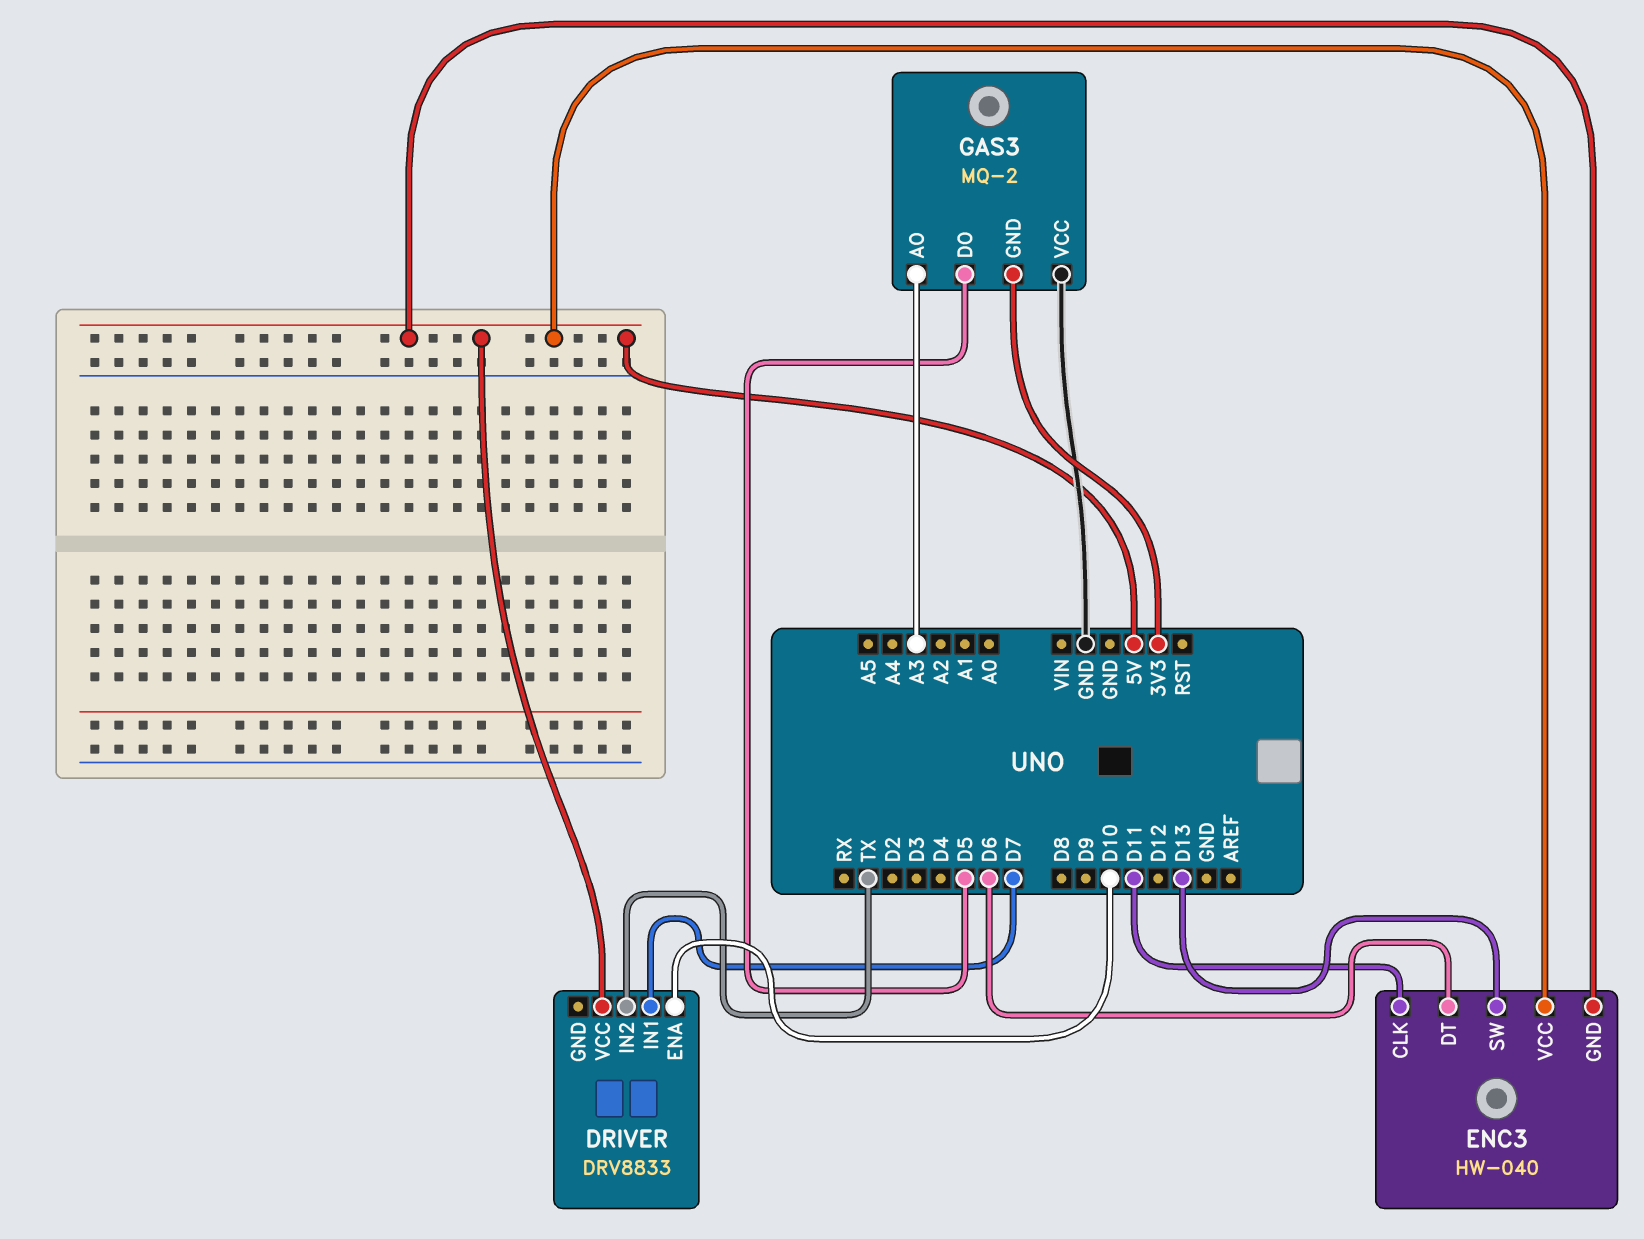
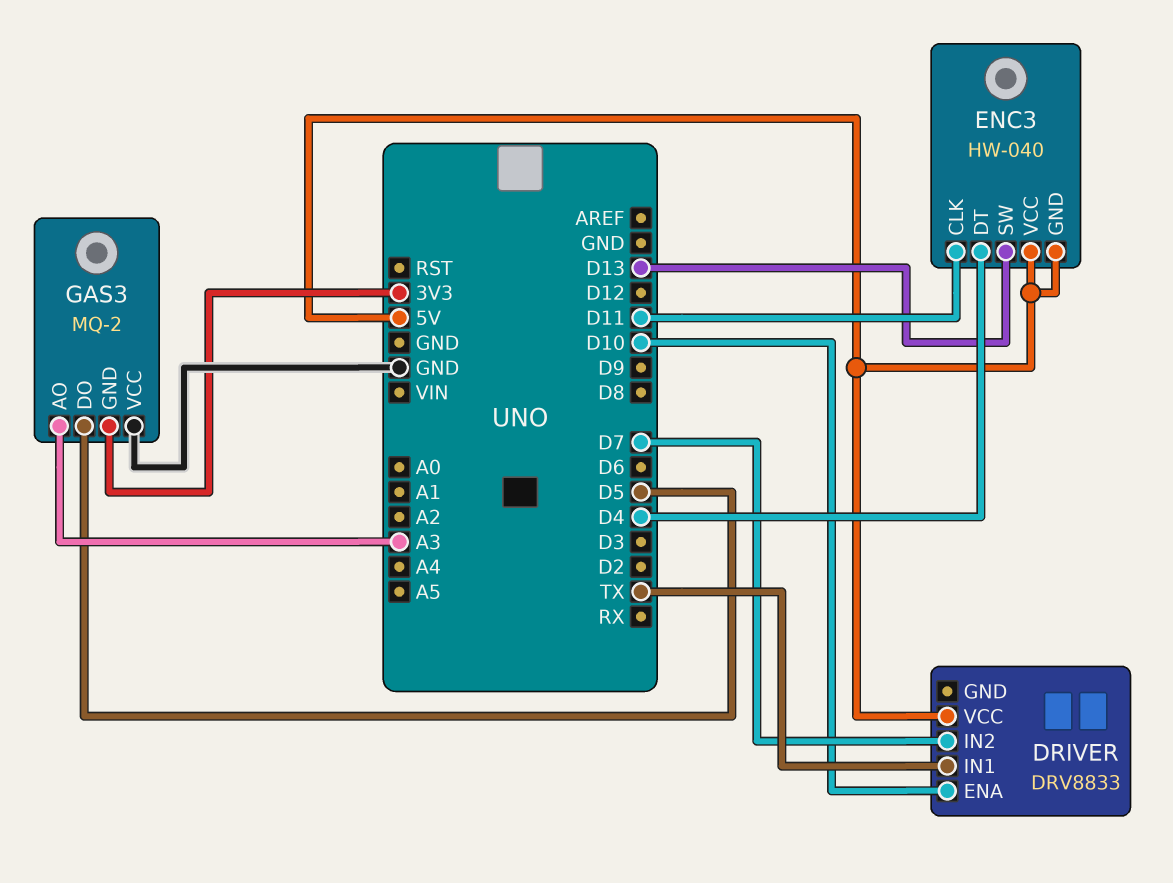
DRIVER pin IN1: D7 -> TX
DRIVER pin IN2: TX -> D7
ENC3 pin DT: D6 -> D4

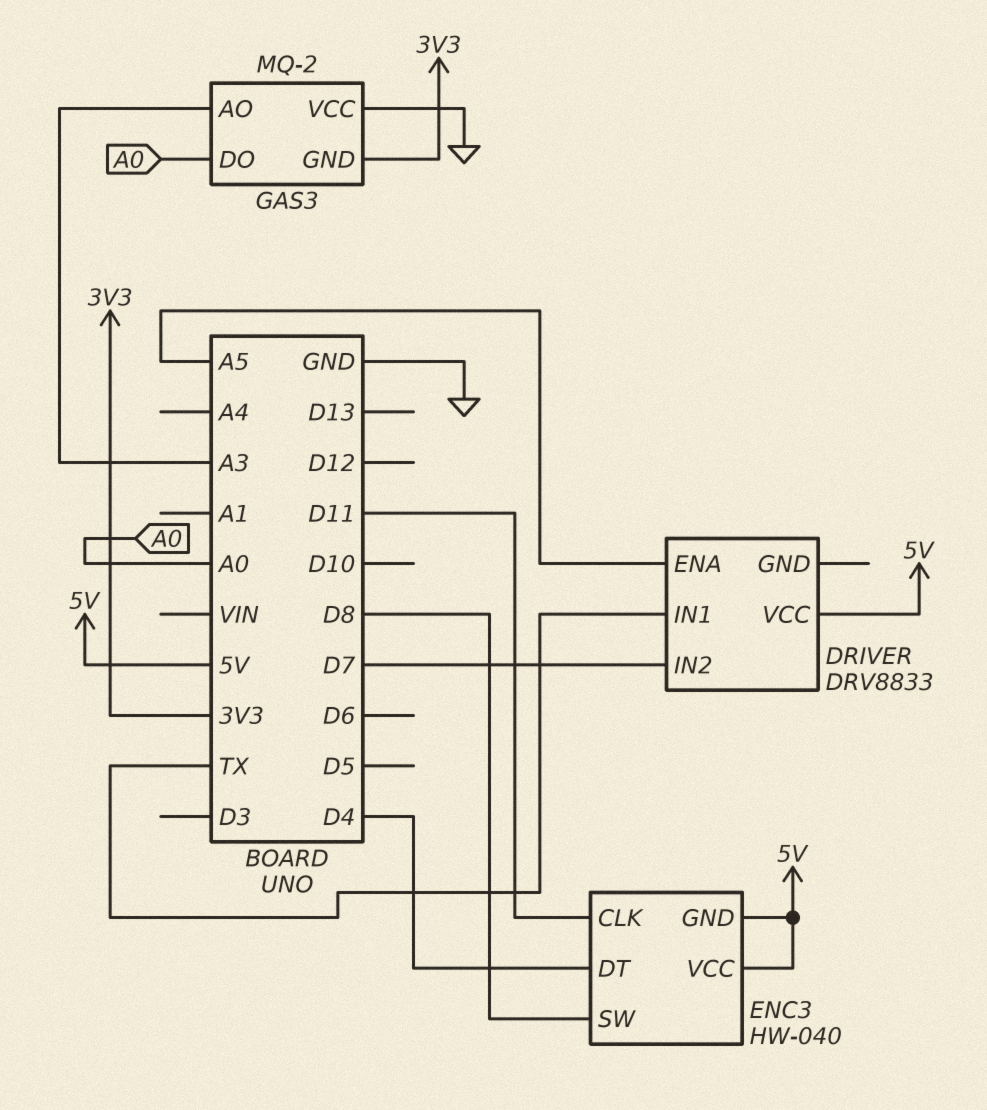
DRIVER pin ENA: D10 -> A5
ENC3 pin SW: D13 -> D8
GAS3 pin DO: D5 -> A0

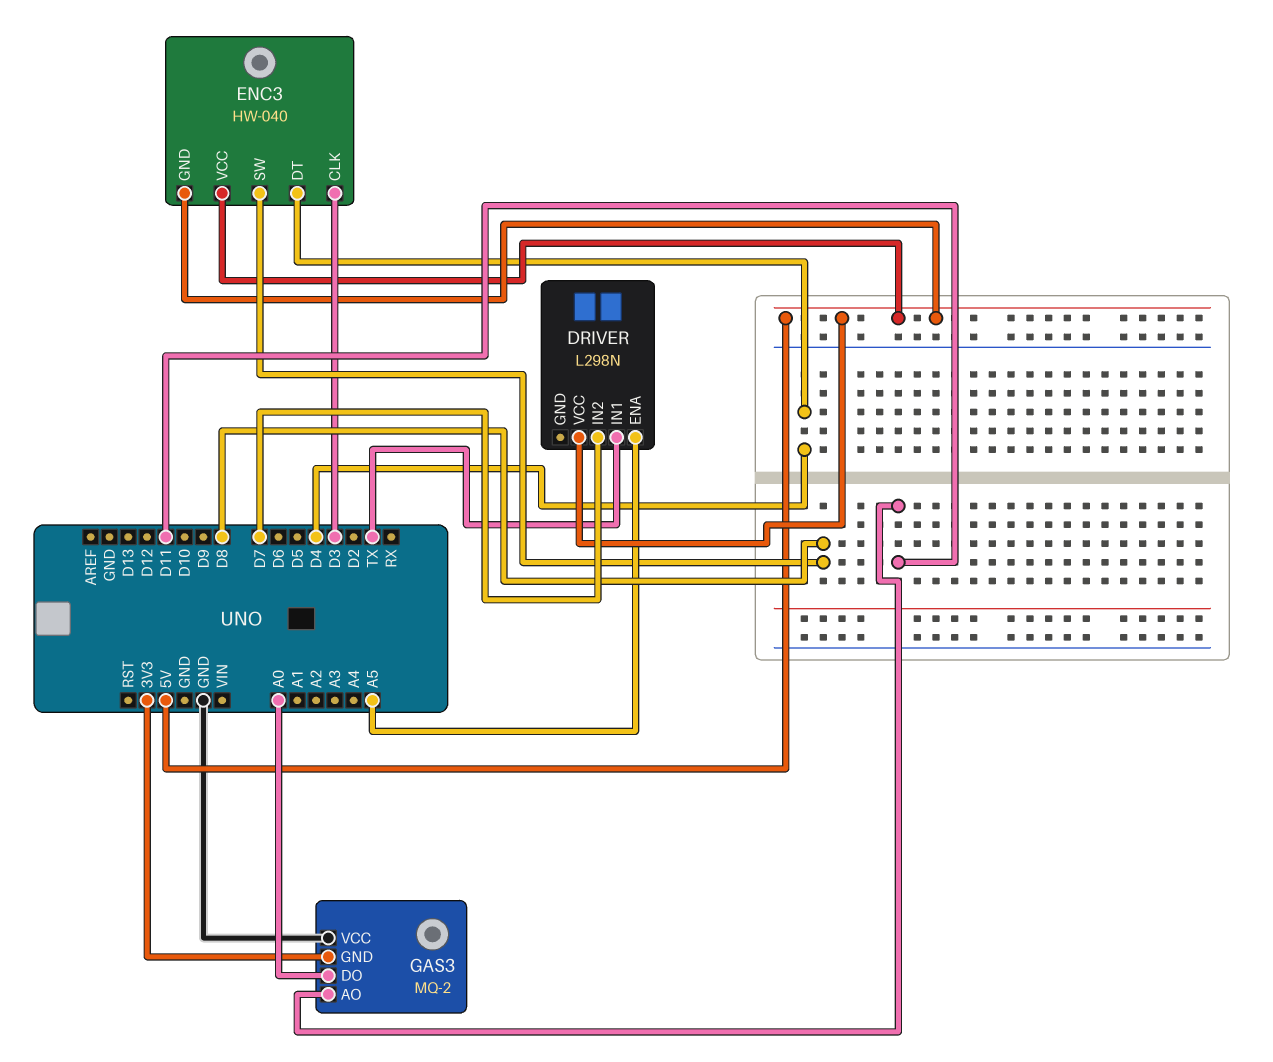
DRIVER: DRV8833 -> L298N
ENC3 pin CLK: D11 -> D3
GAS3 pin AO: A3 -> D11

